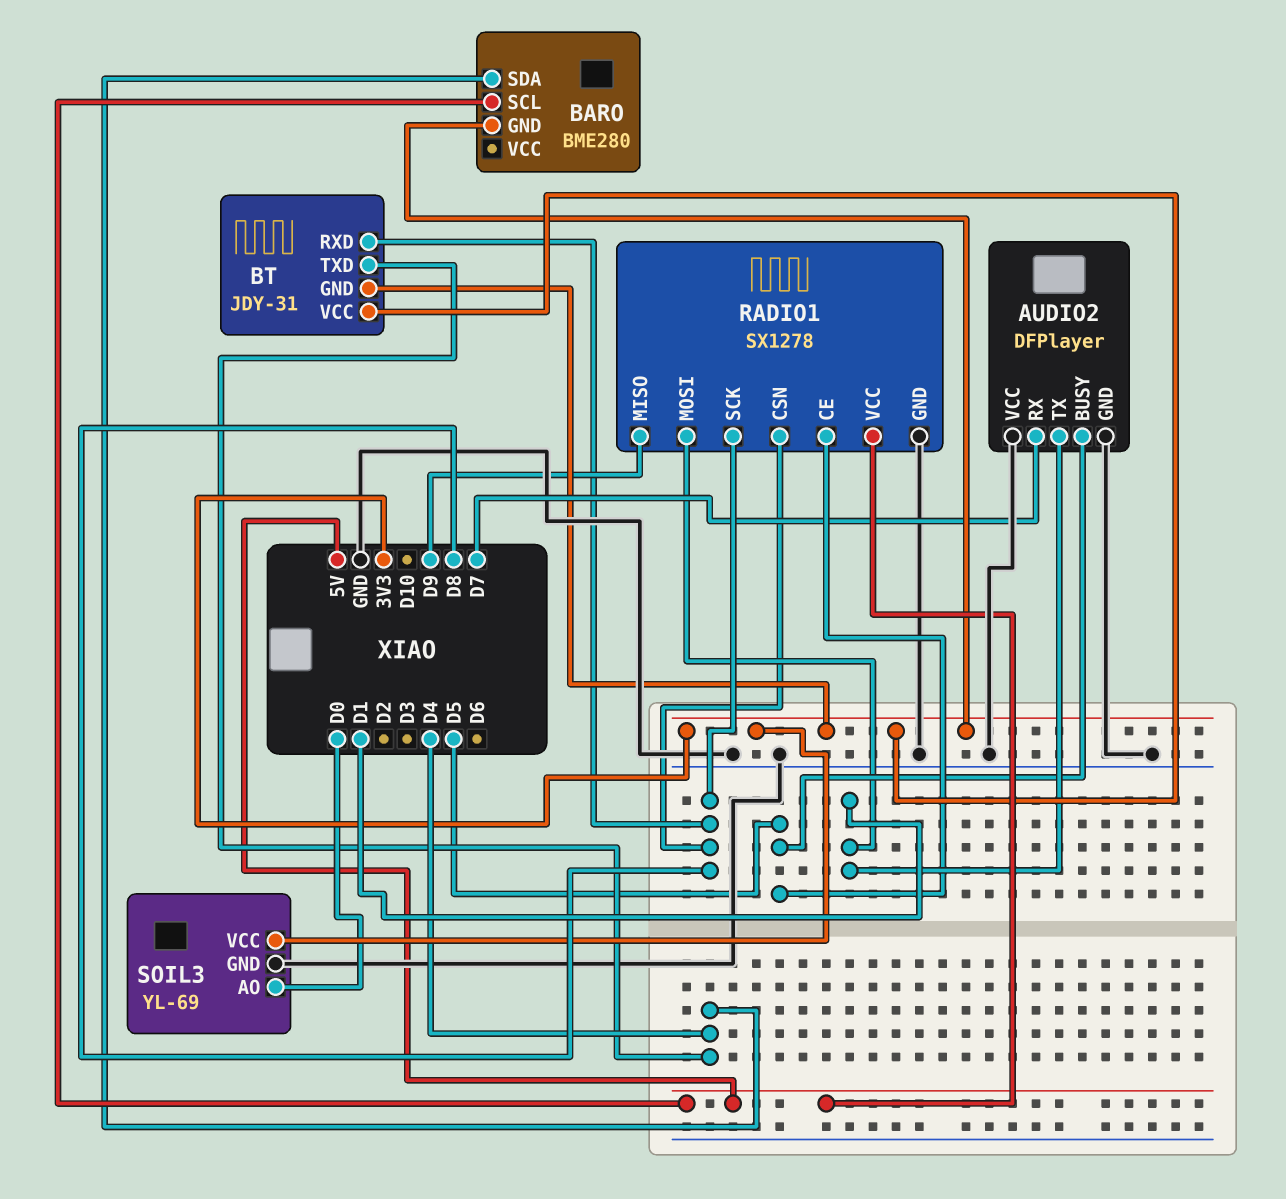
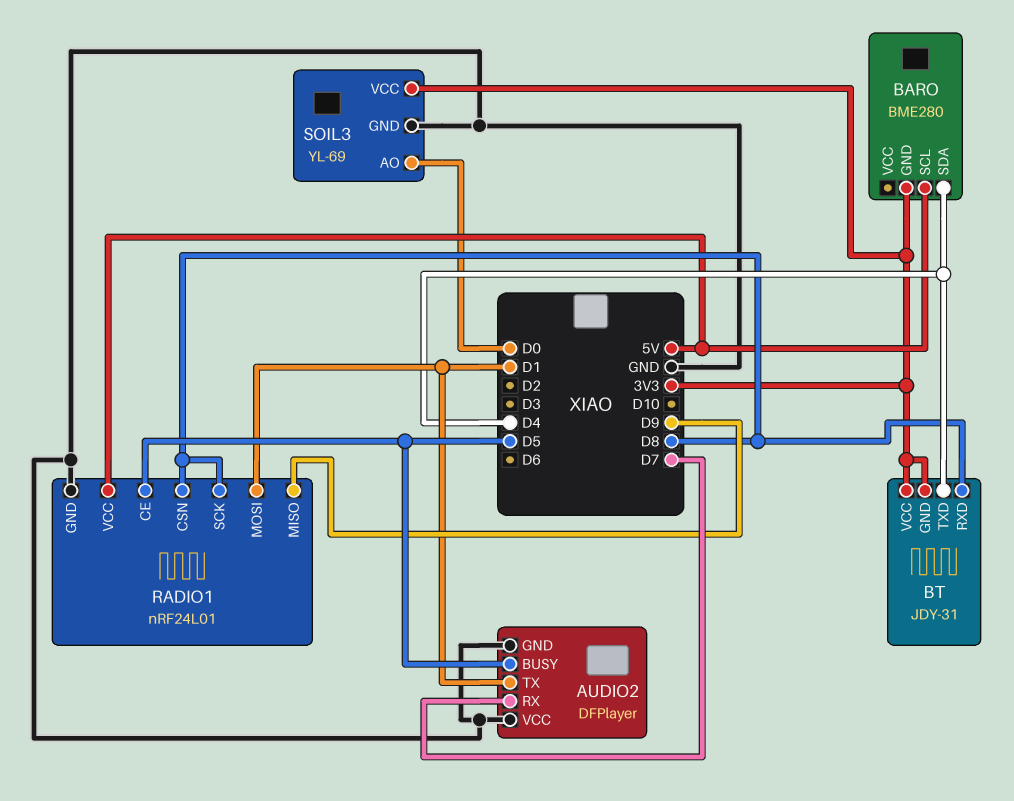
RADIO1: SX1278 -> nRF24L01

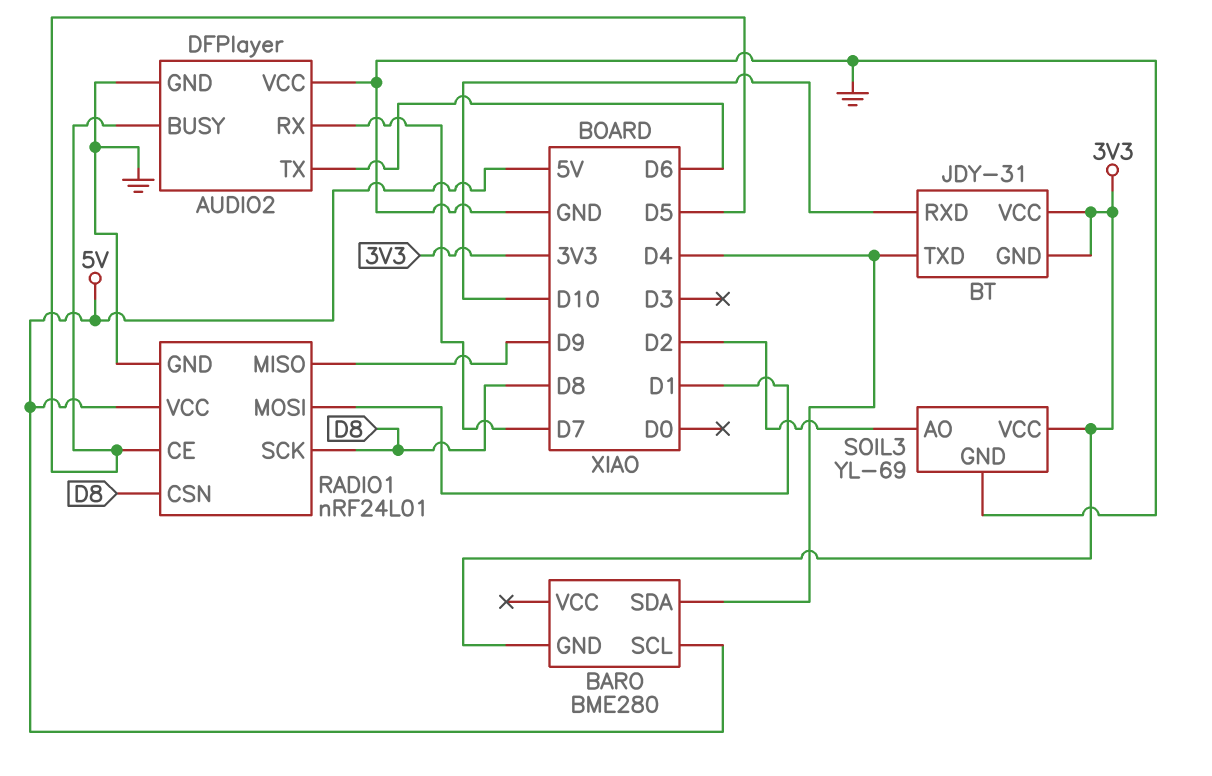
AUDIO2 pin TX: D1 -> D6
BT pin RXD: D8 -> D10
SOIL3 pin AO: D0 -> D2

